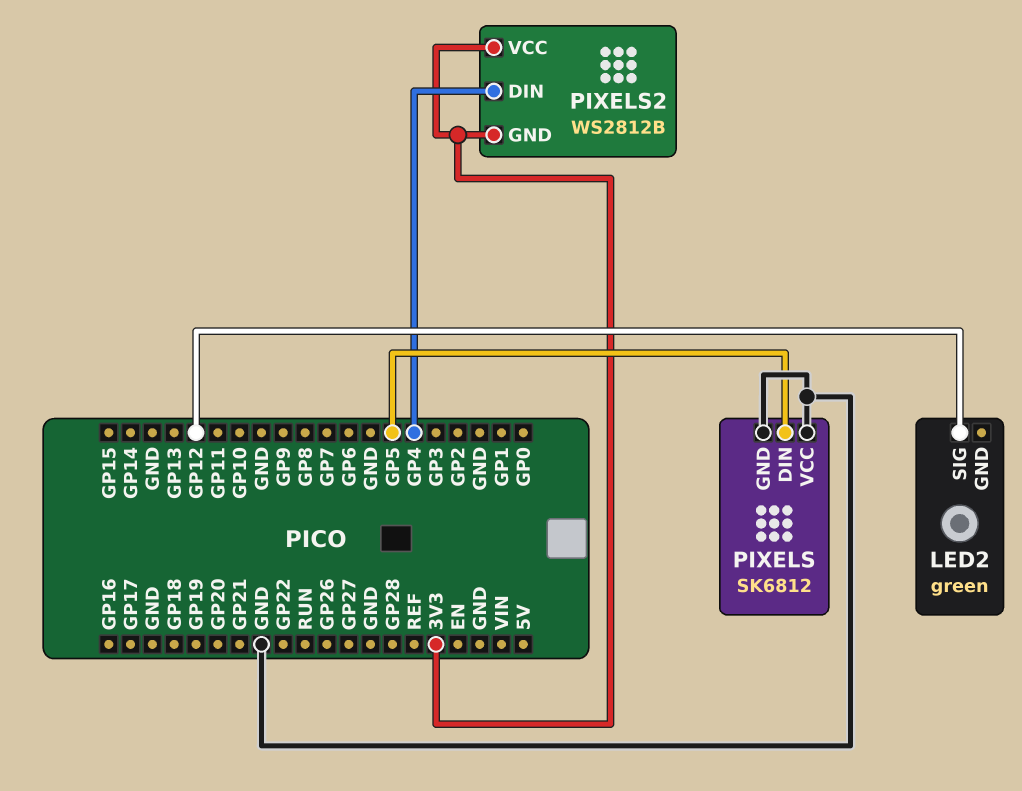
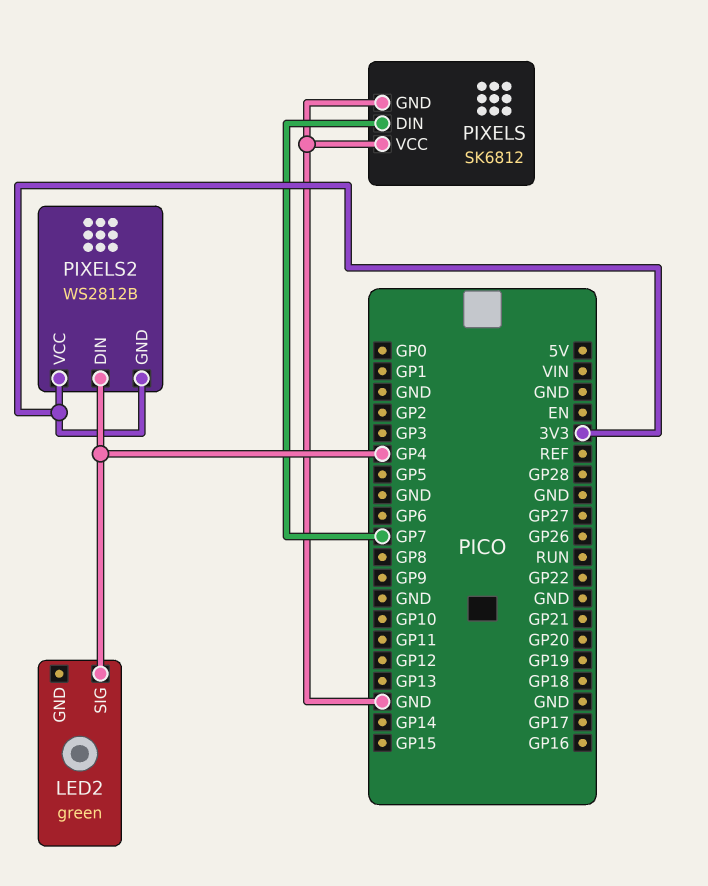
LED2 pin SIG: GP12 -> GP4
PIXELS pin DIN: GP5 -> GP7

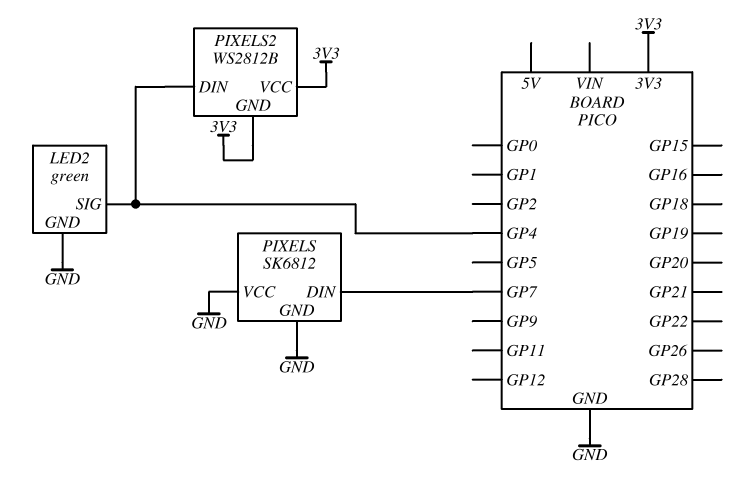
LED2 pin GND: none -> GND

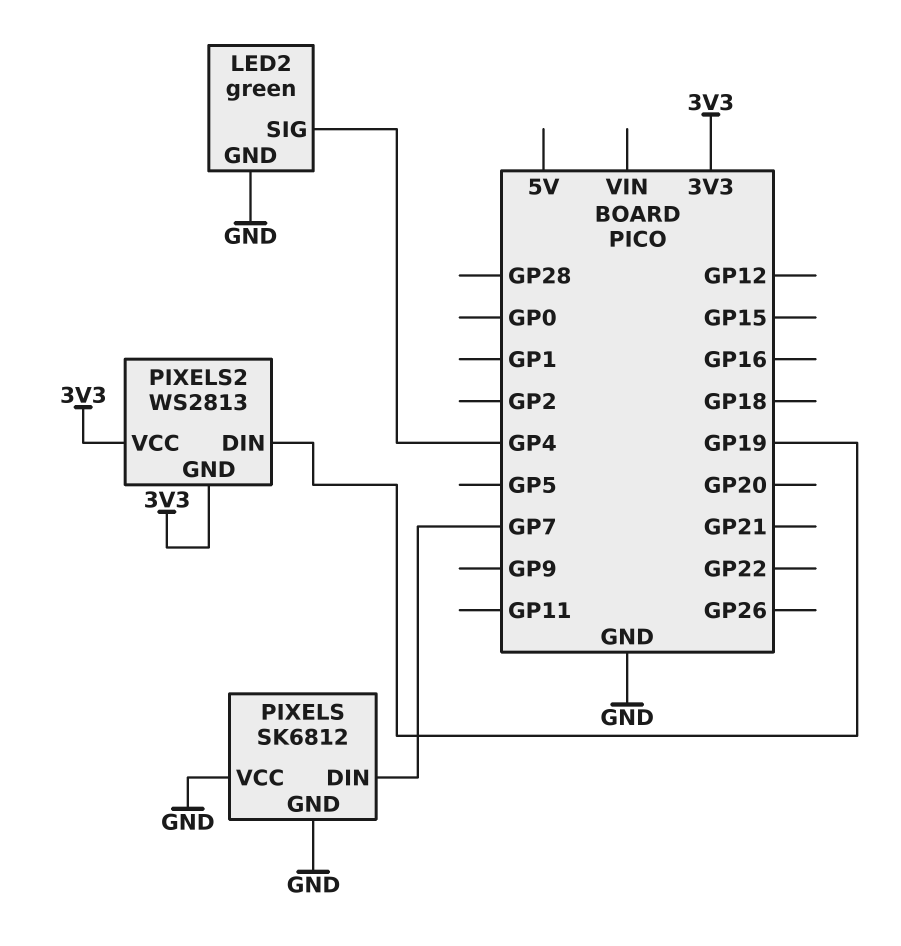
PIXELS2: WS2812B -> WS2813
PIXELS2 pin DIN: GP4 -> GP19

